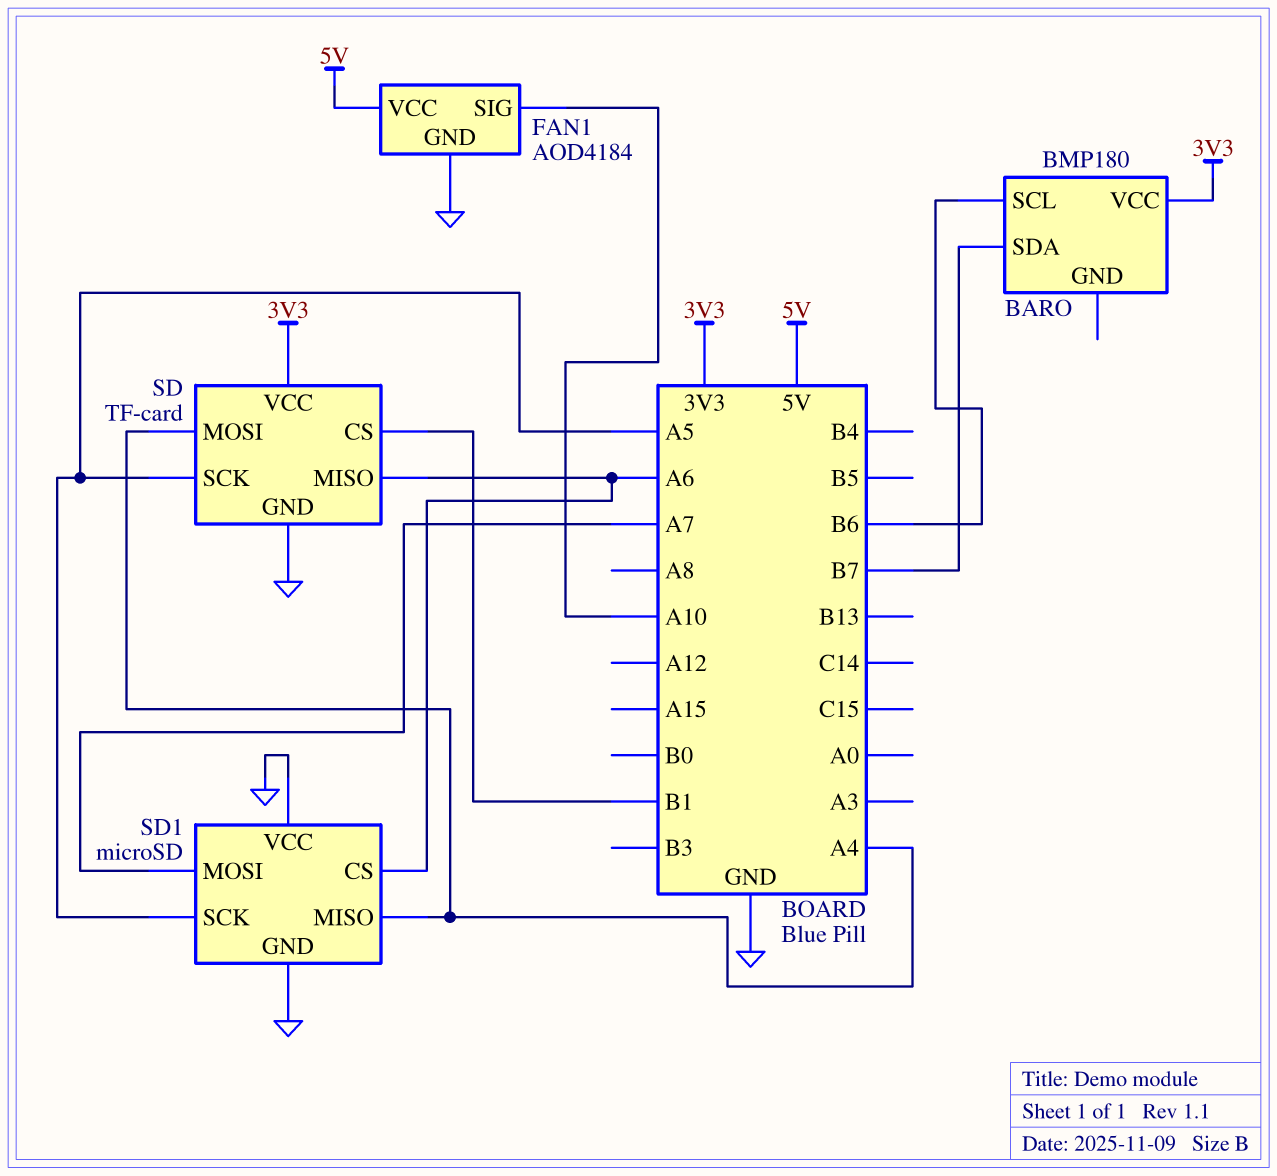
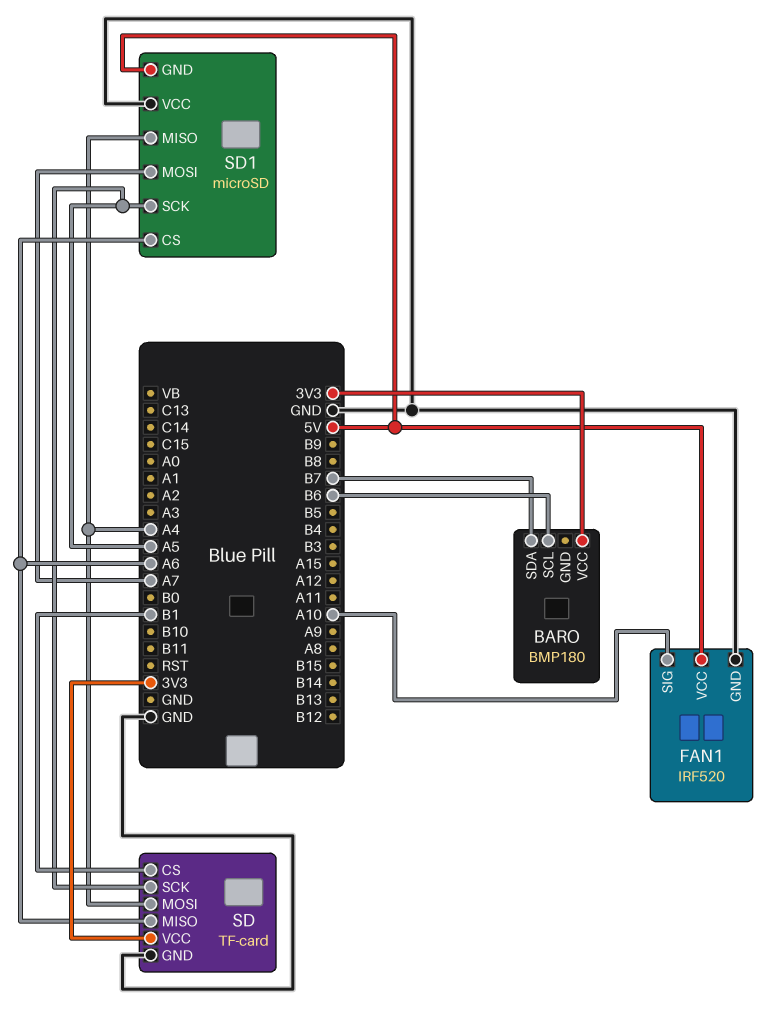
FAN1: AOD4184 -> IRF520
SD1 pin GND: GND -> 5V

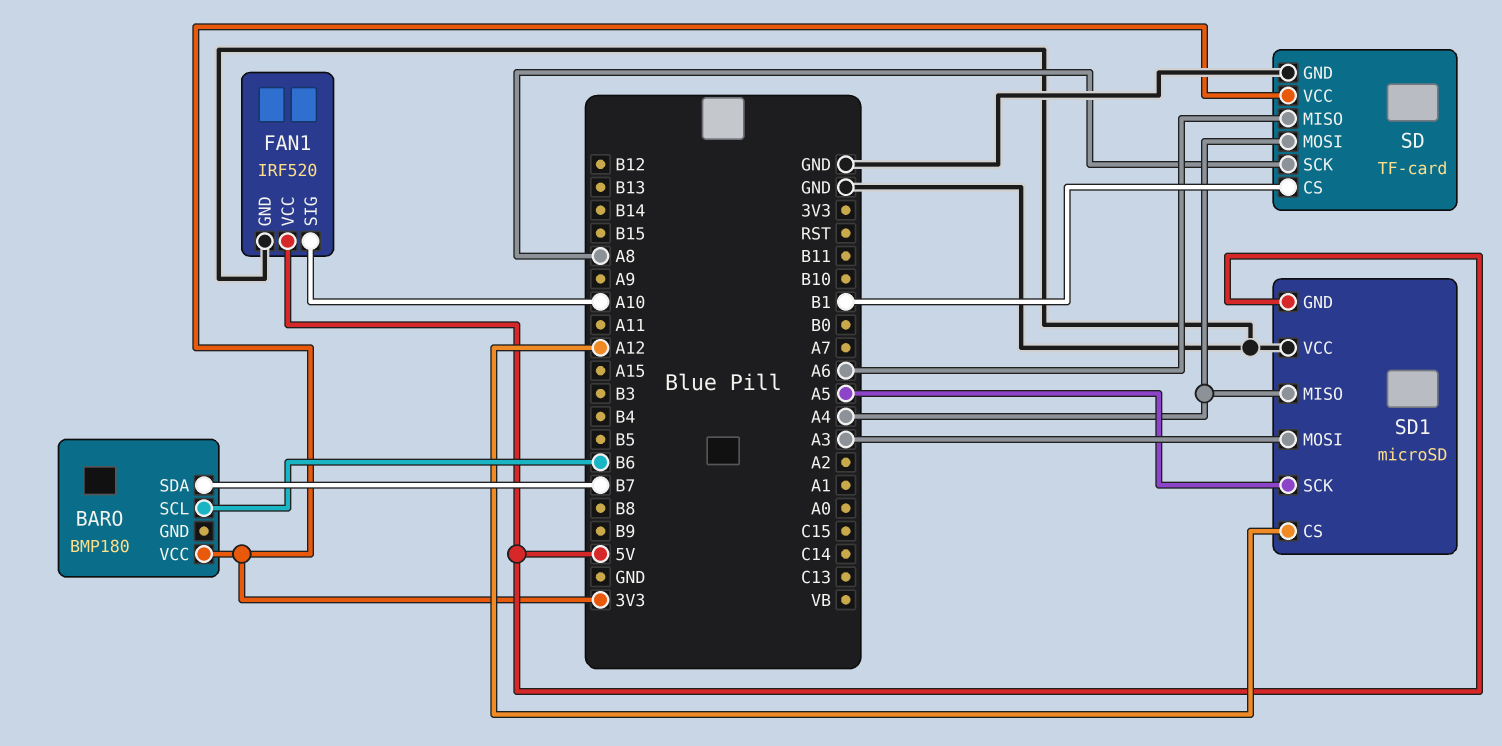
SD pin SCK: A5 -> A8
SD1 pin CS: A6 -> A12
SD1 pin MOSI: A7 -> A3

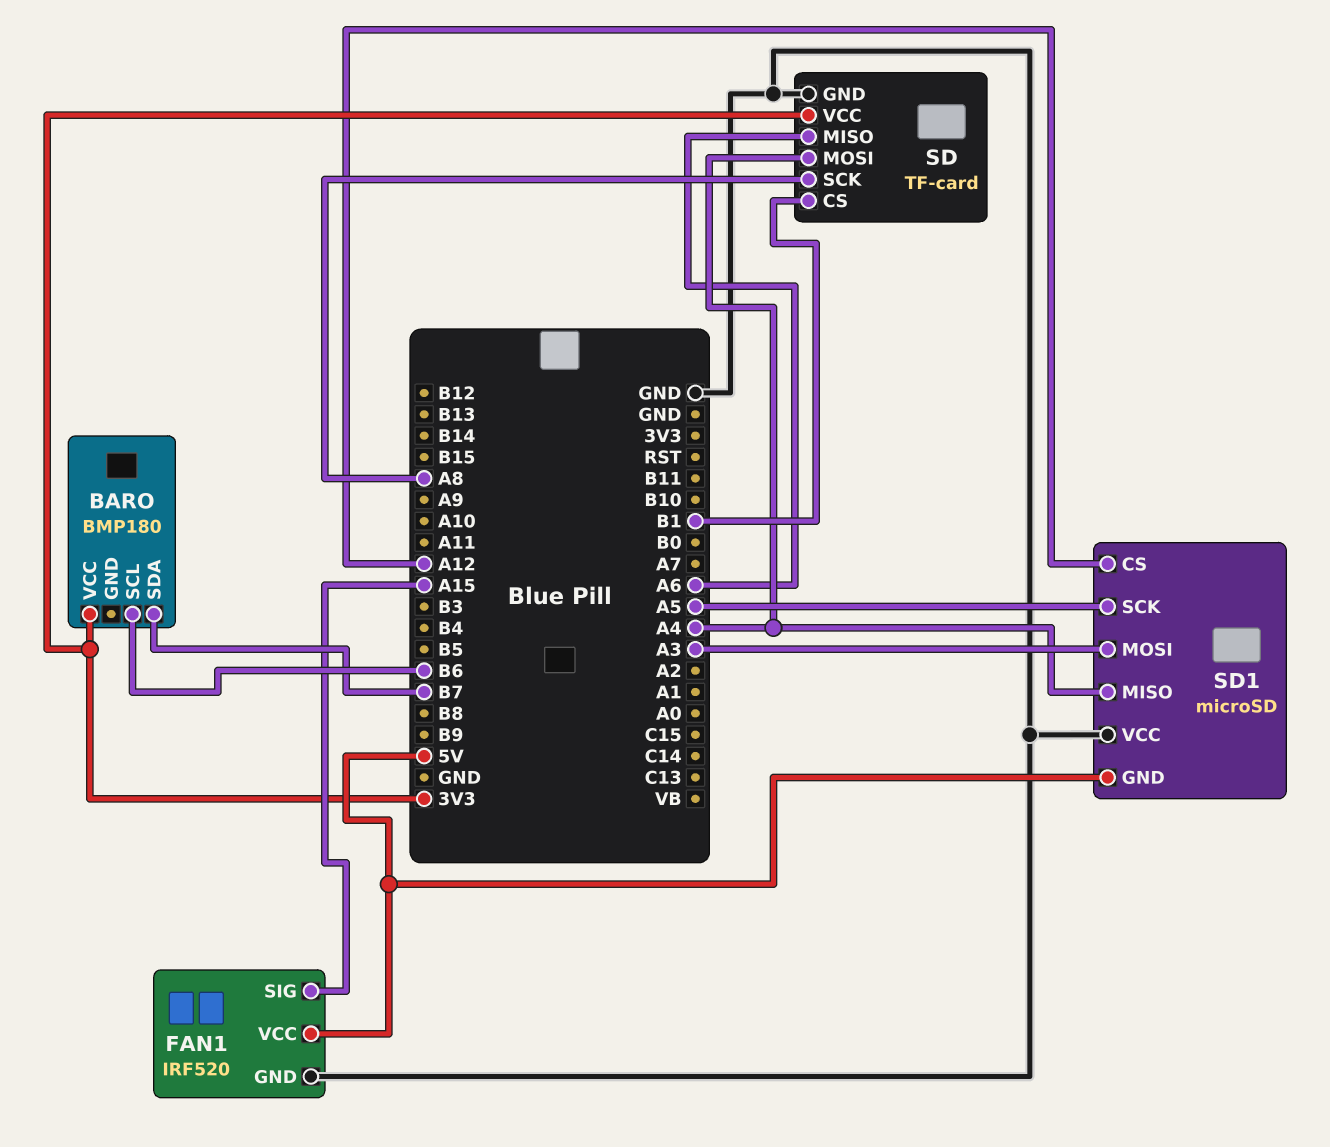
FAN1 pin SIG: A10 -> A15

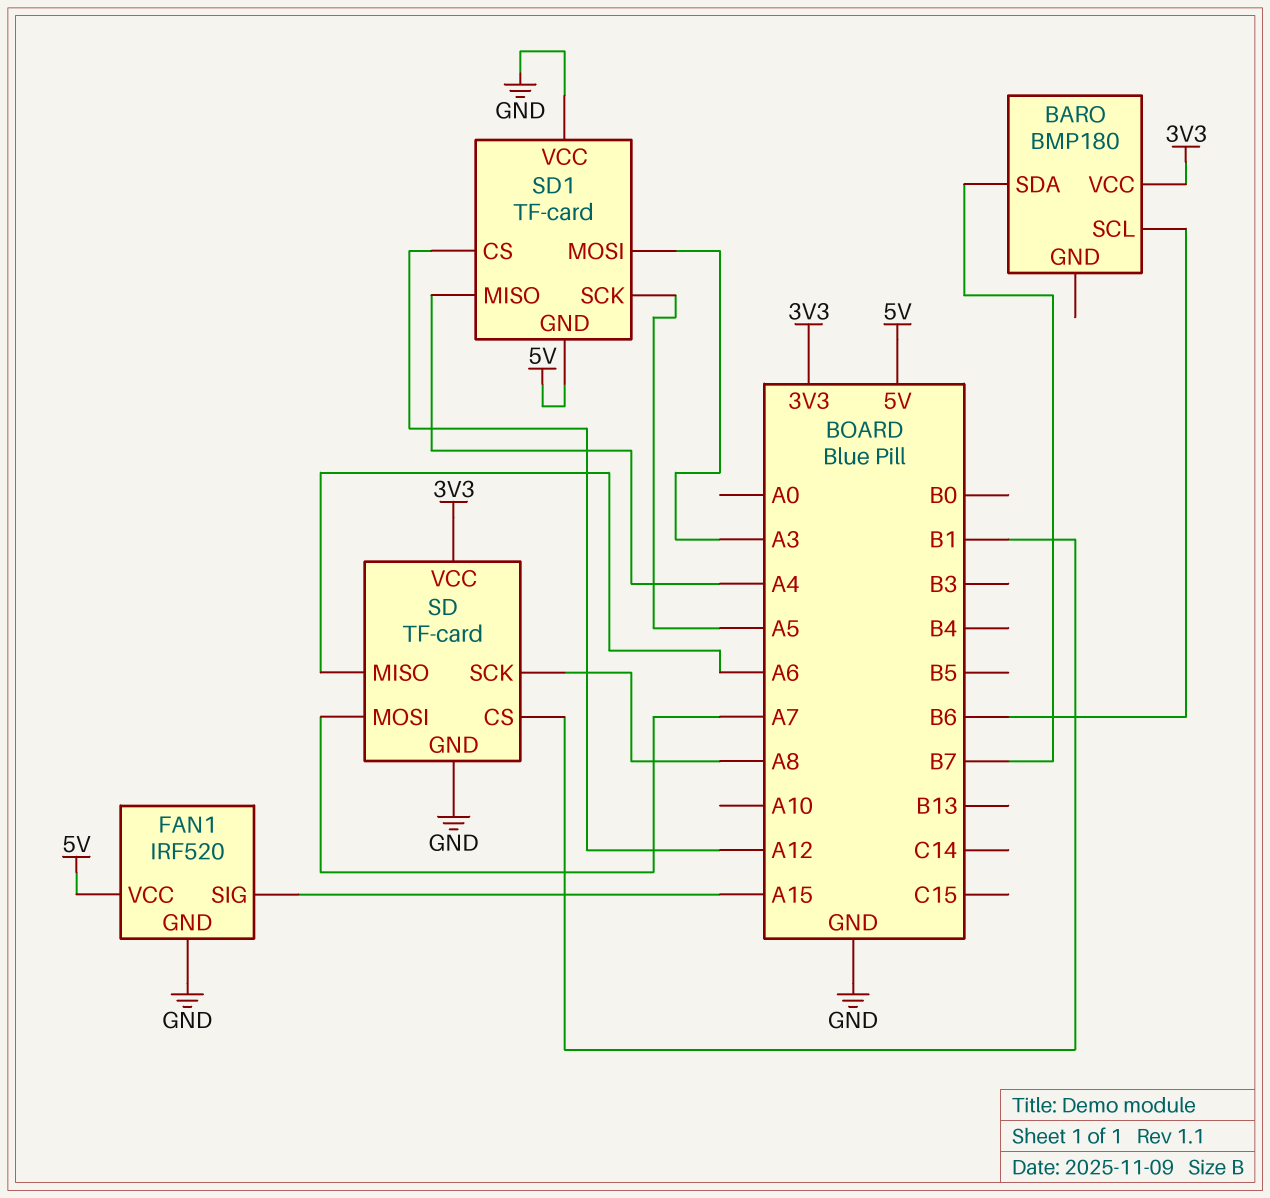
SD pin MOSI: A4 -> A7
SD1: microSD -> TF-card

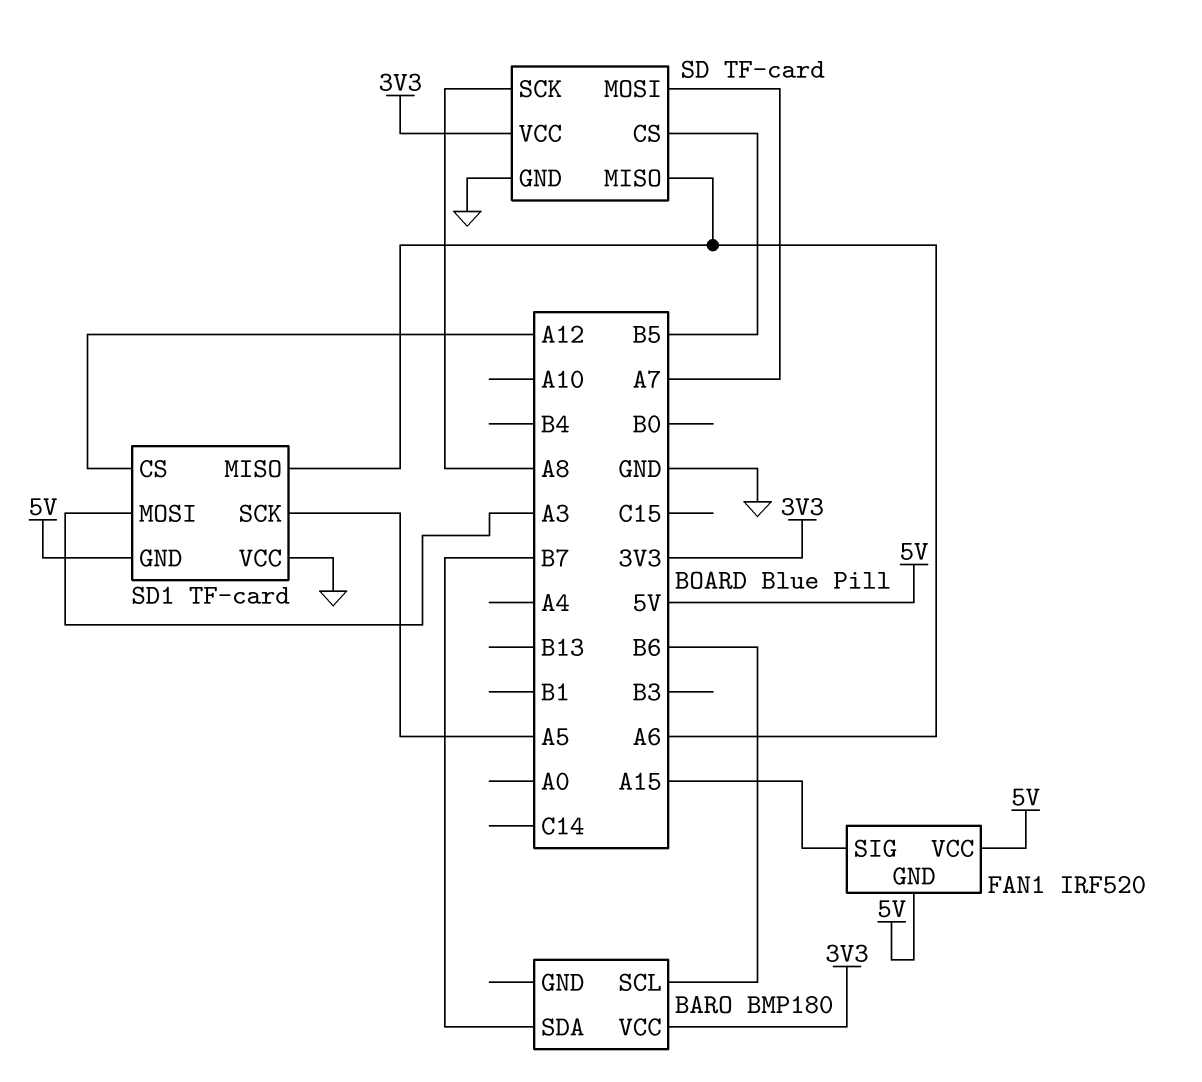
FAN1 pin GND: GND -> 5V
SD pin CS: B1 -> B5
SD1 pin MISO: A4 -> A6

